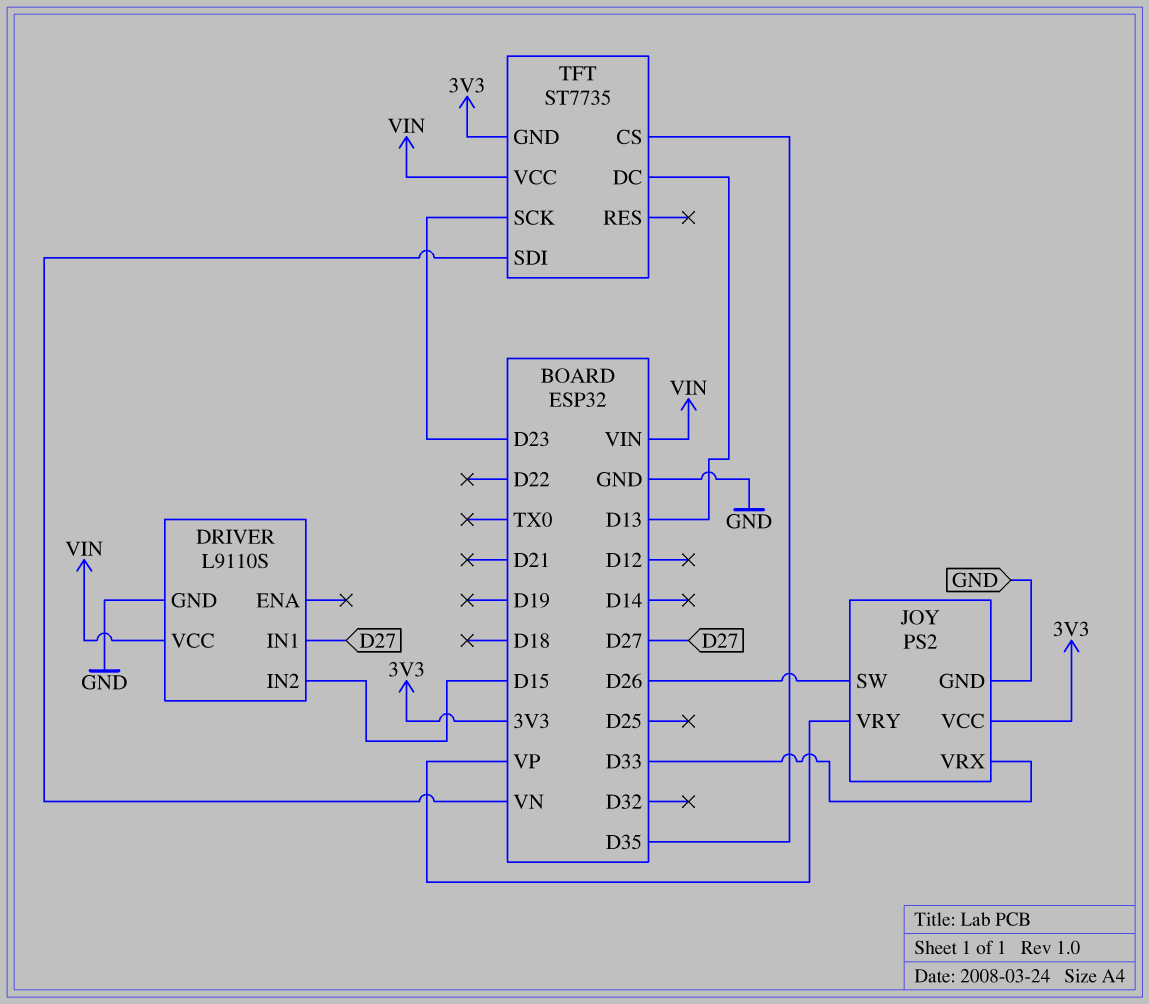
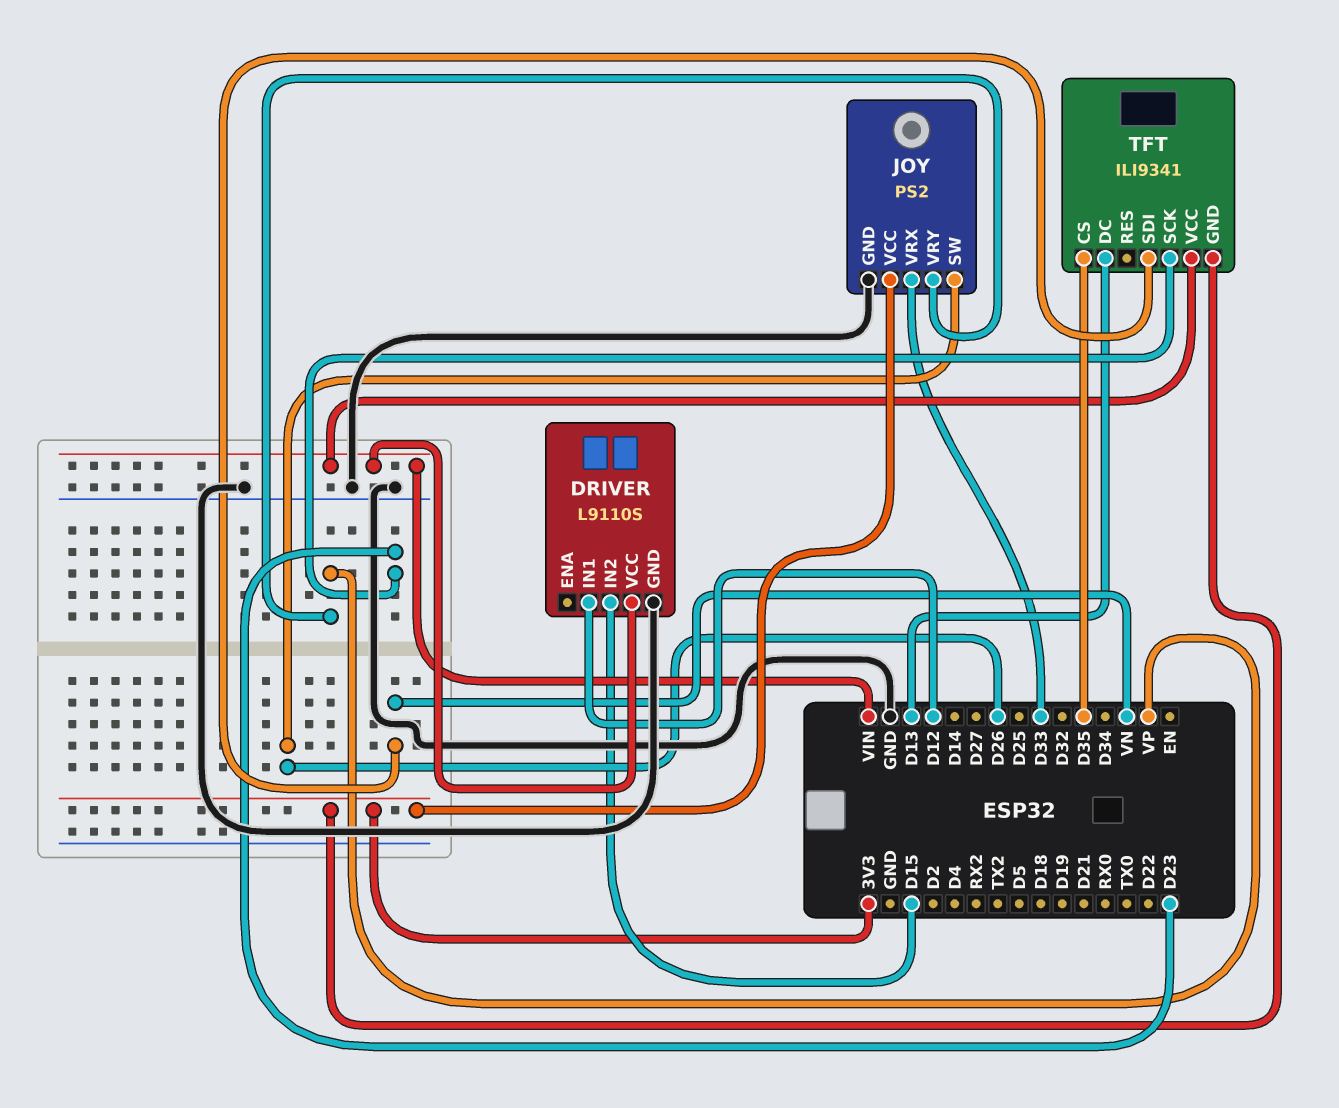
DRIVER pin IN1: D27 -> D12
TFT: ST7735 -> ILI9341

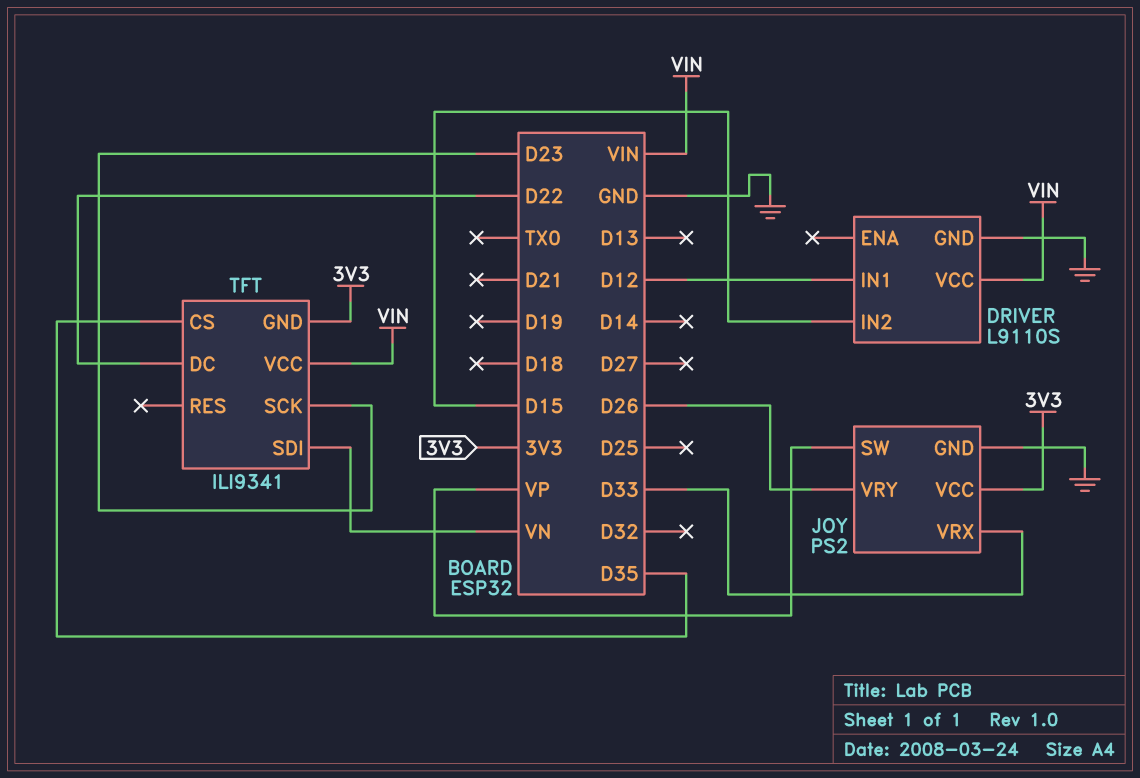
JOY pin SW: D26 -> VP
JOY pin VRY: VP -> D26
TFT pin DC: D13 -> D22

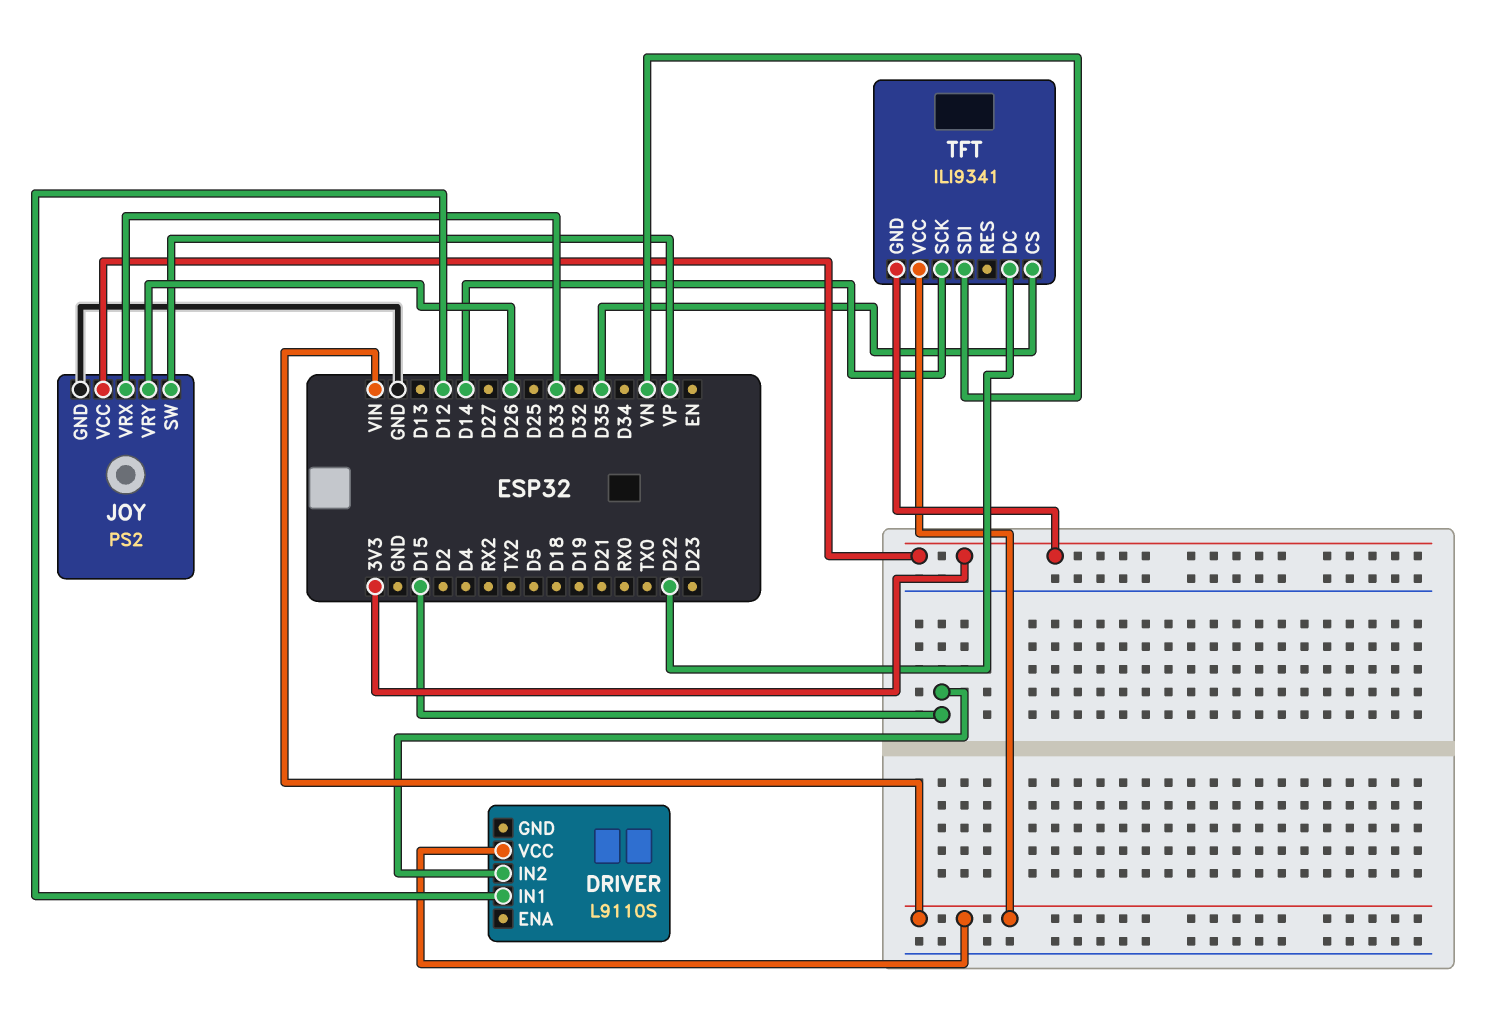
DRIVER pin GND: GND -> none
TFT pin SCK: D23 -> D14

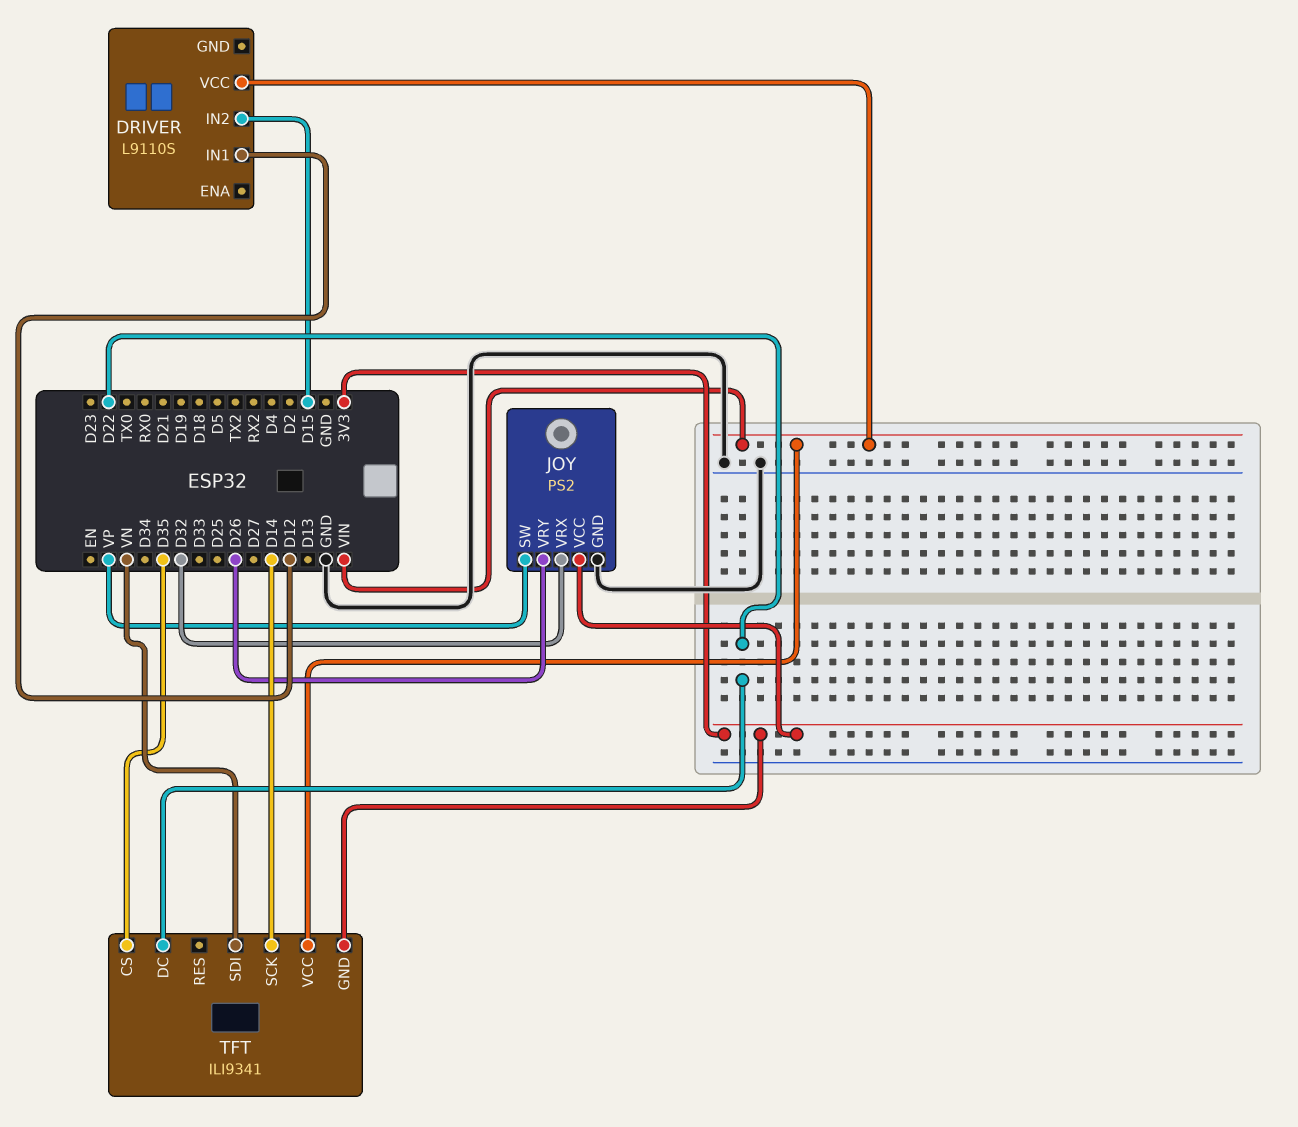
JOY pin VRX: D33 -> D32

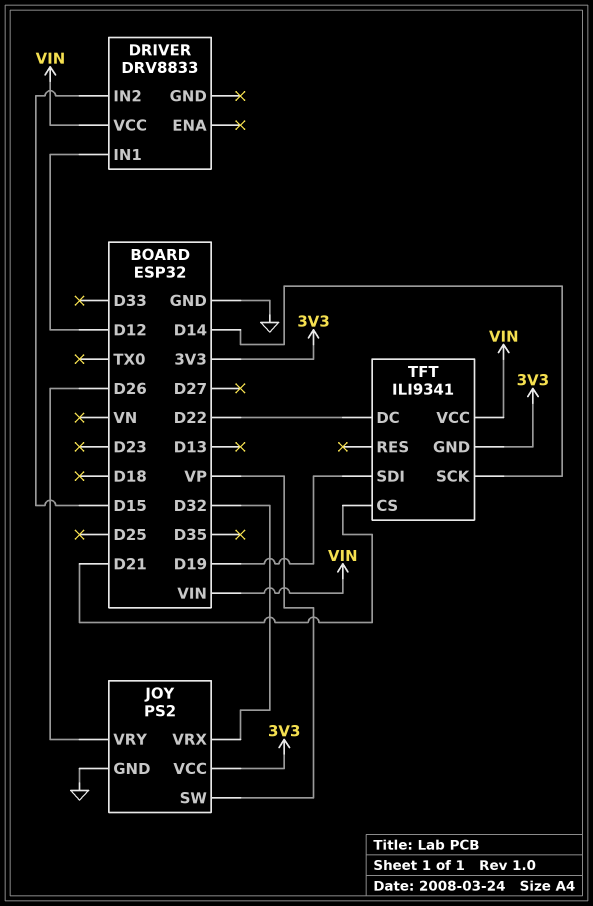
DRIVER: L9110S -> DRV8833
TFT pin CS: D35 -> D21
TFT pin SDI: VN -> D19

